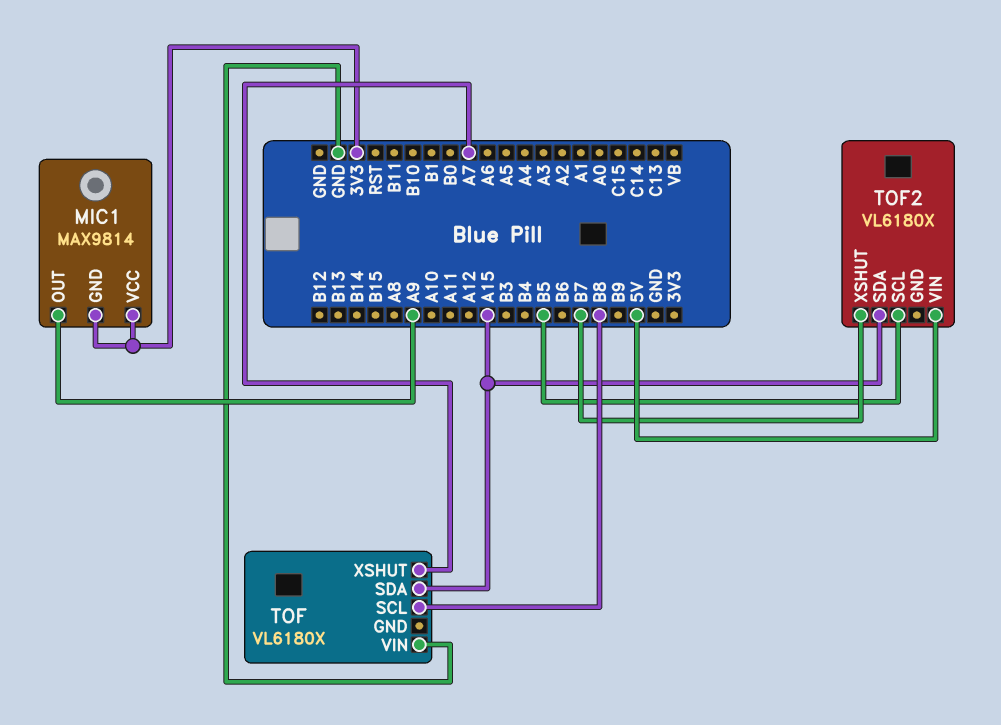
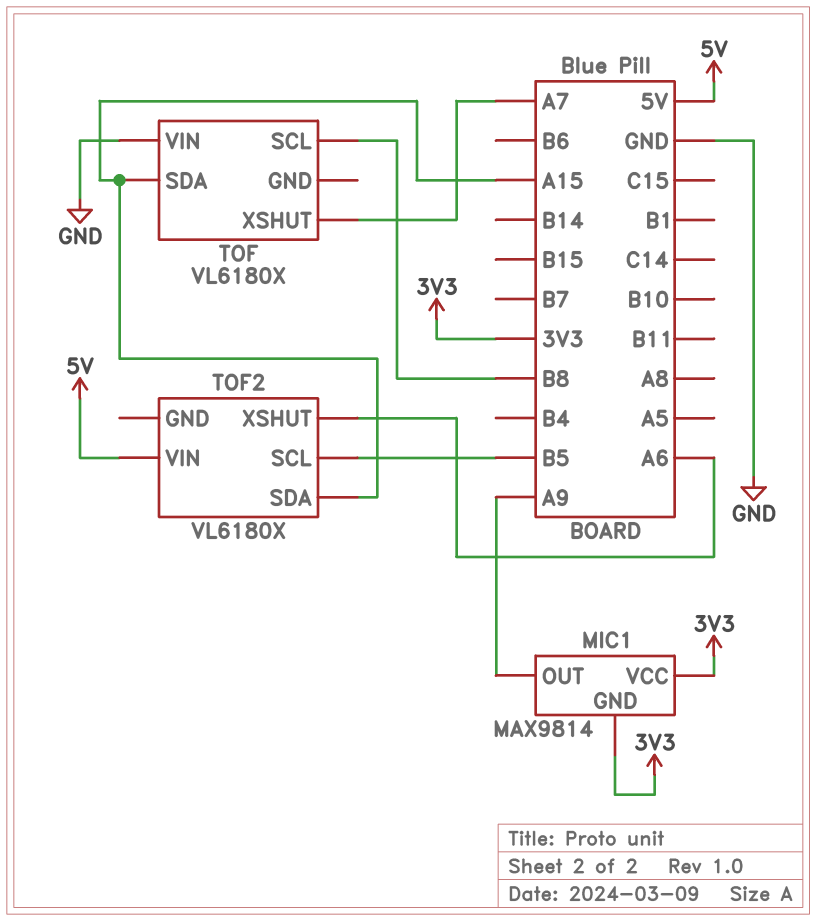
TOF2 pin XSHUT: B7 -> A6

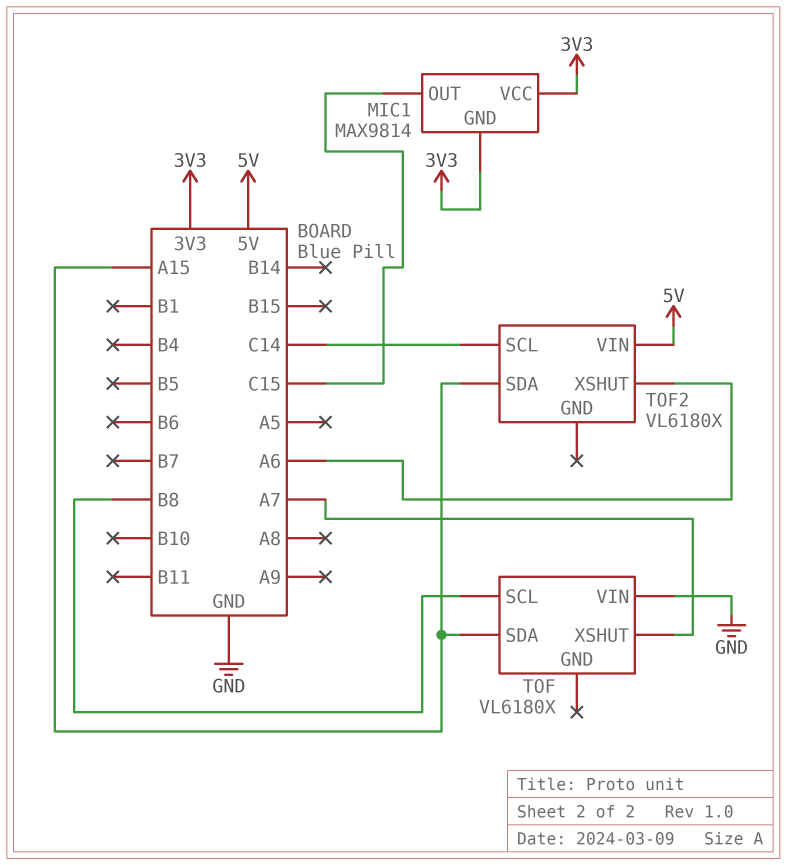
MIC1 pin OUT: A9 -> C15
TOF2 pin SCL: B5 -> C14

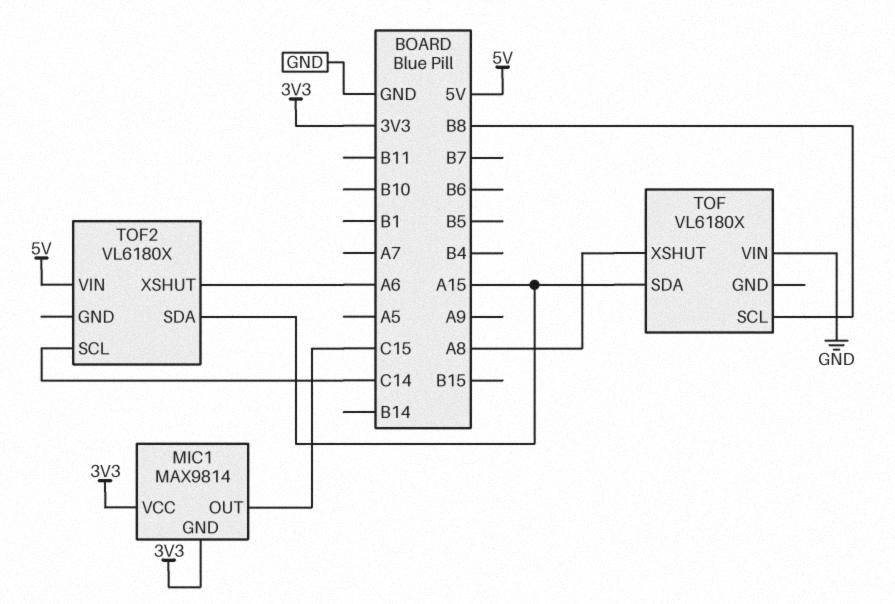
TOF pin XSHUT: A7 -> A8

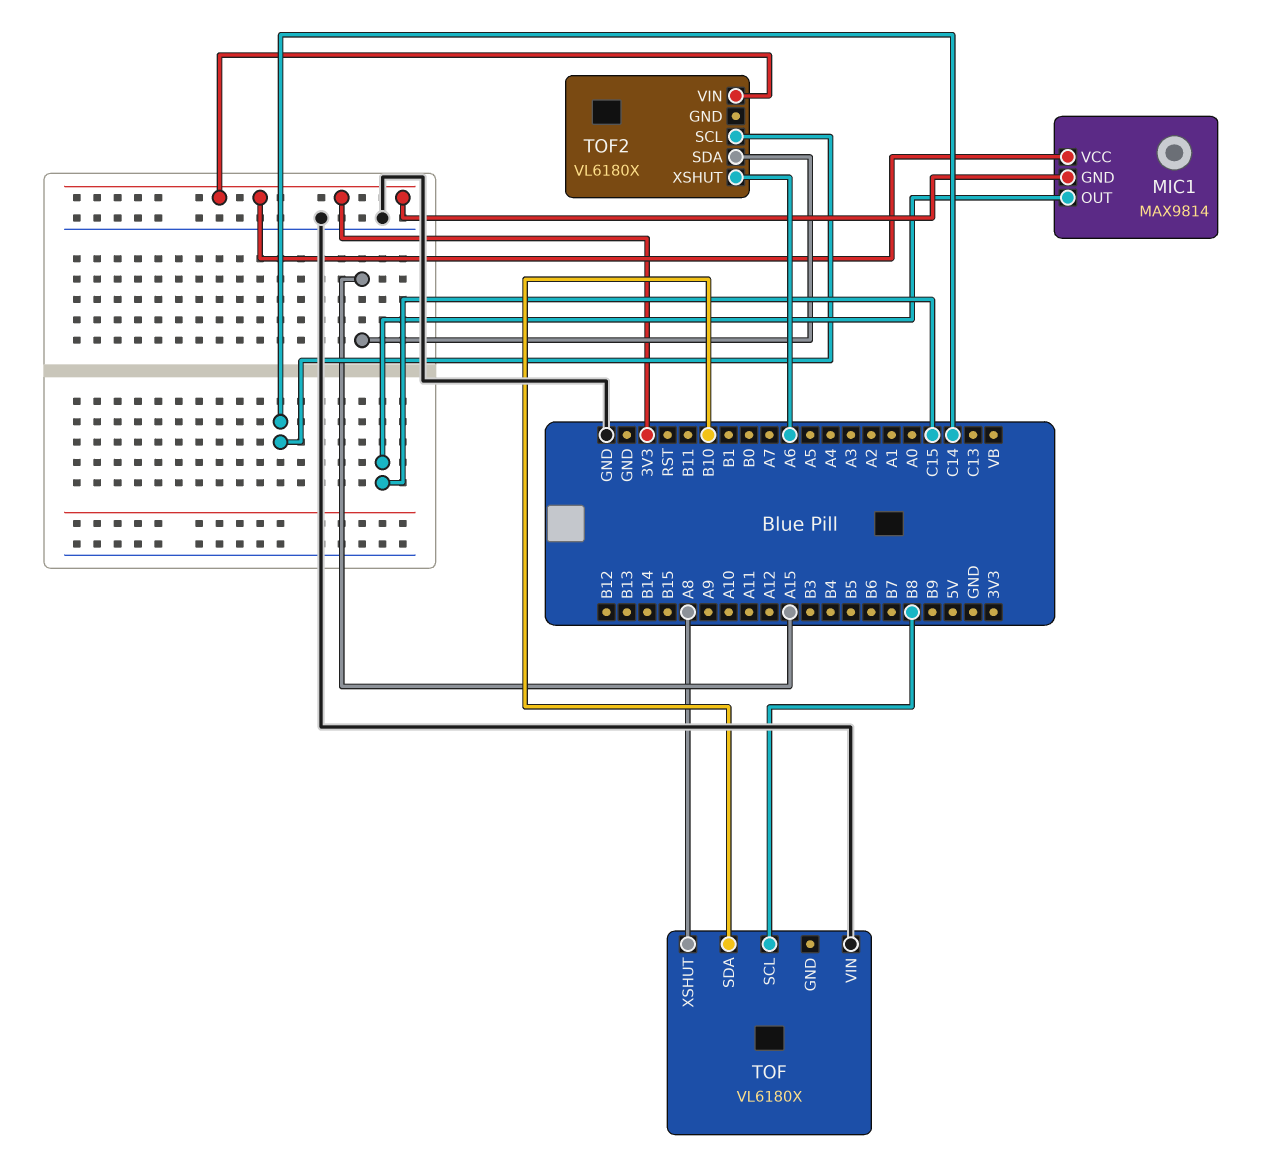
TOF pin SDA: A15 -> B10
TOF2 pin VIN: 5V -> 3V3

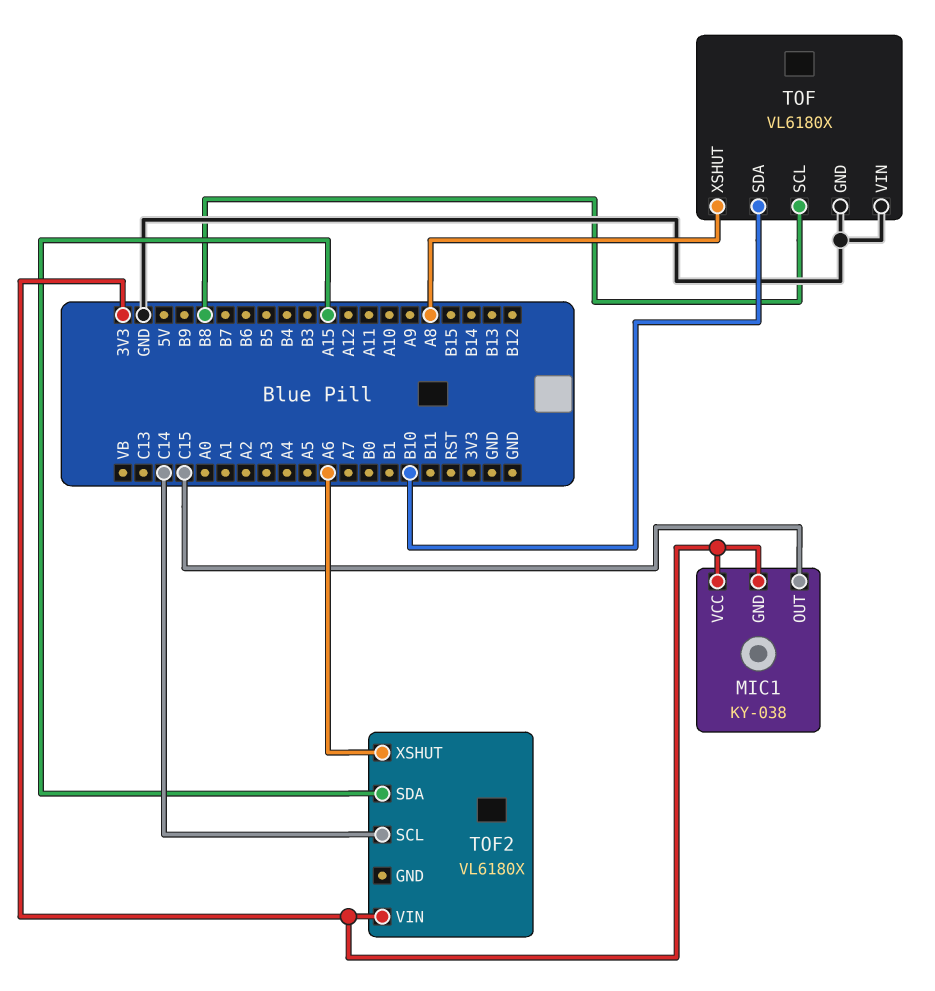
MIC1: MAX9814 -> KY-038
TOF pin GND: none -> GND

